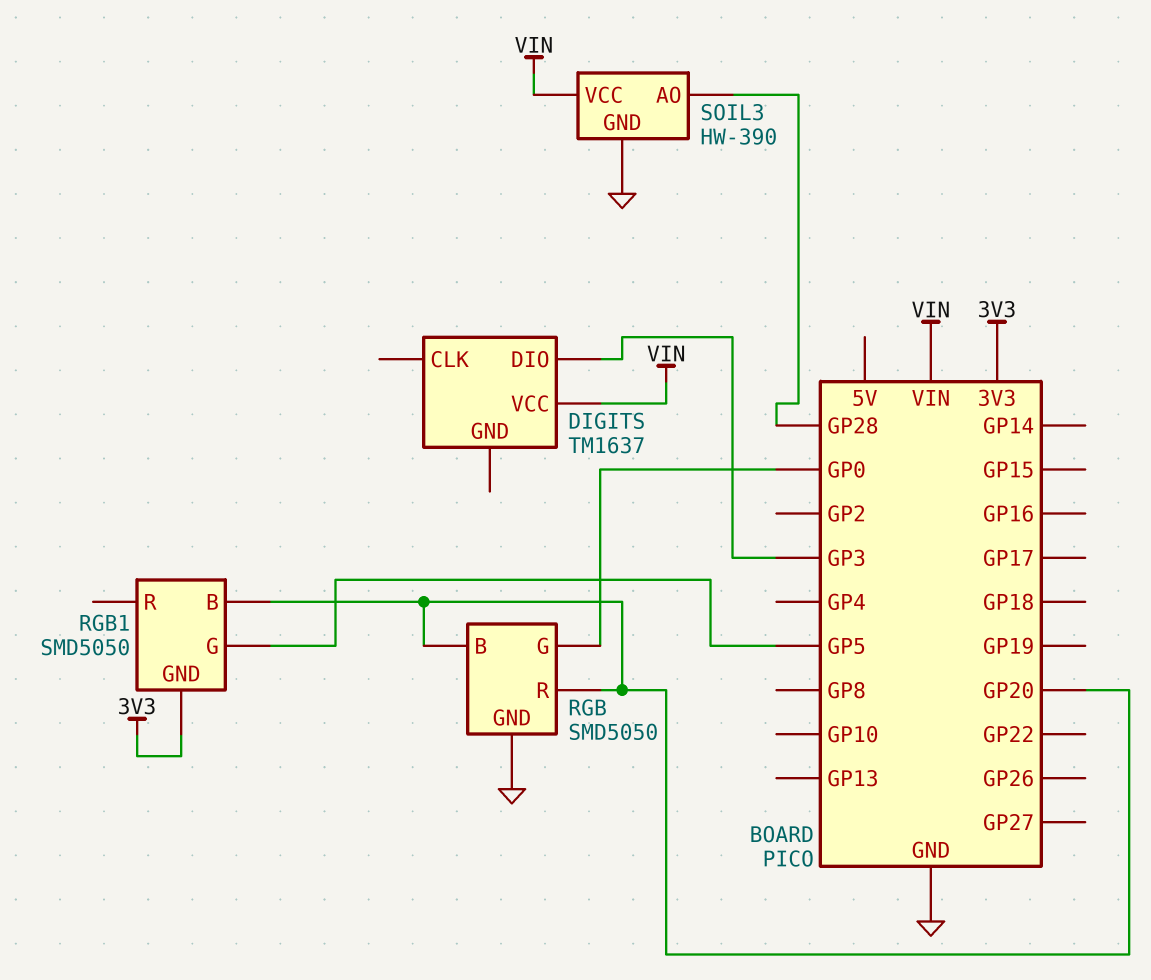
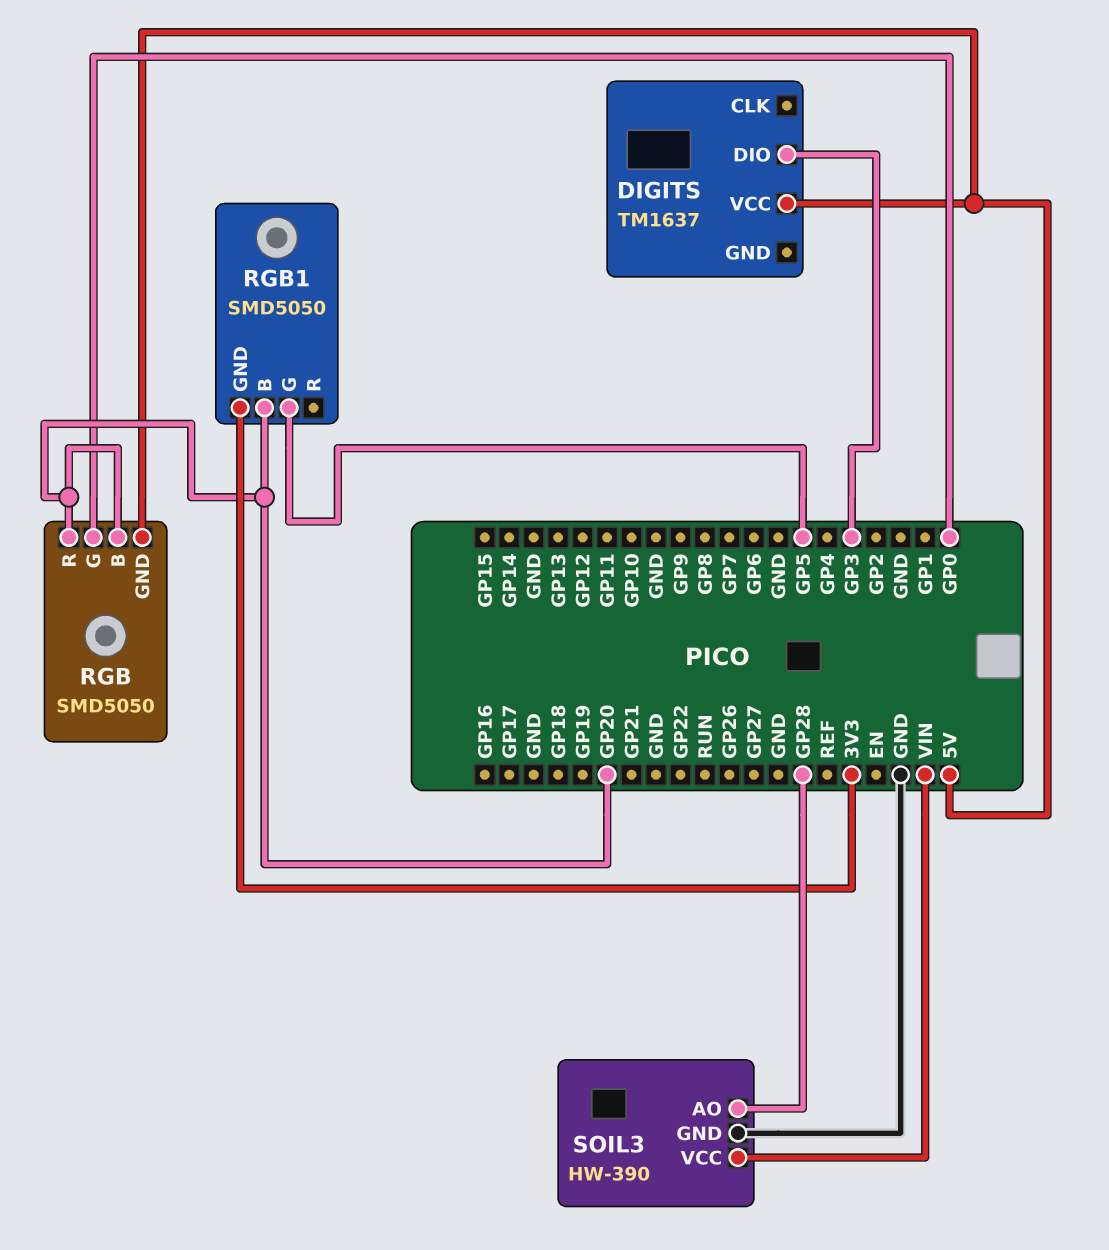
DIGITS pin VCC: VIN -> 5V
RGB pin GND: GND -> 5V

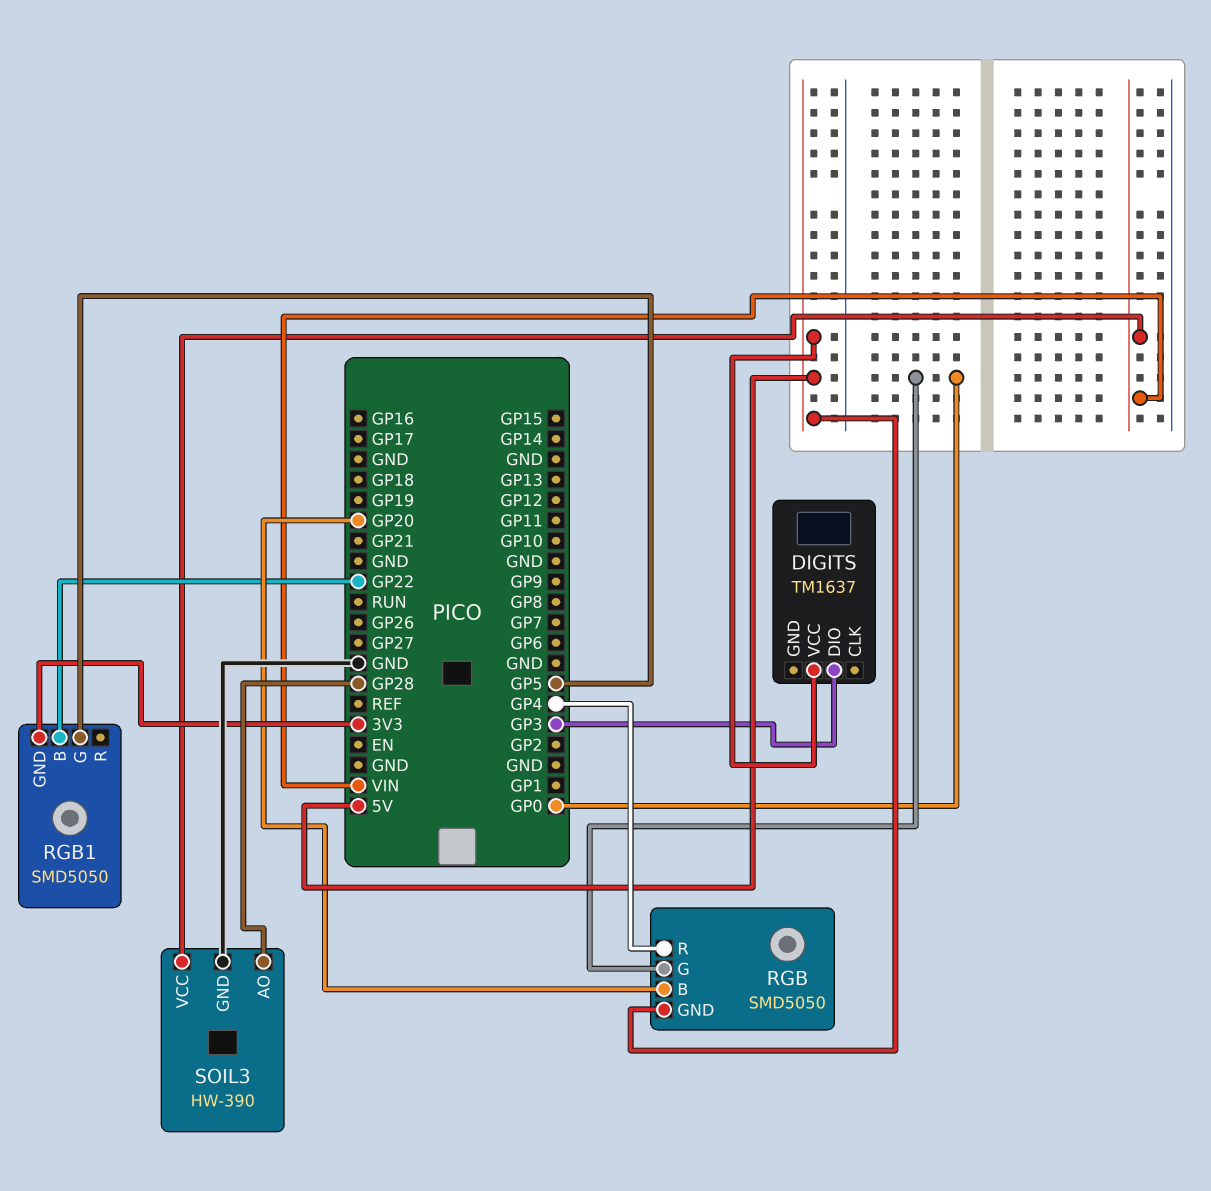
RGB pin R: GP20 -> GP4
RGB1 pin B: GP20 -> GP22

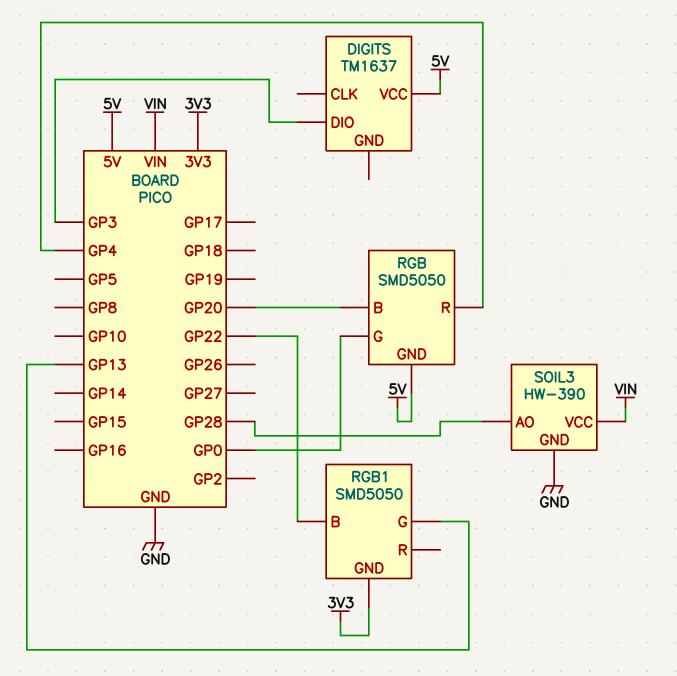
RGB1 pin G: GP5 -> GP13

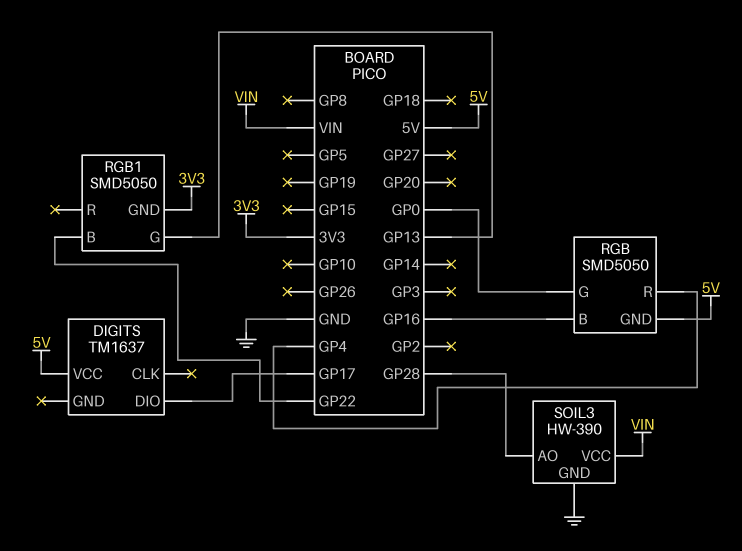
DIGITS pin DIO: GP3 -> GP17
RGB pin B: GP20 -> GP16

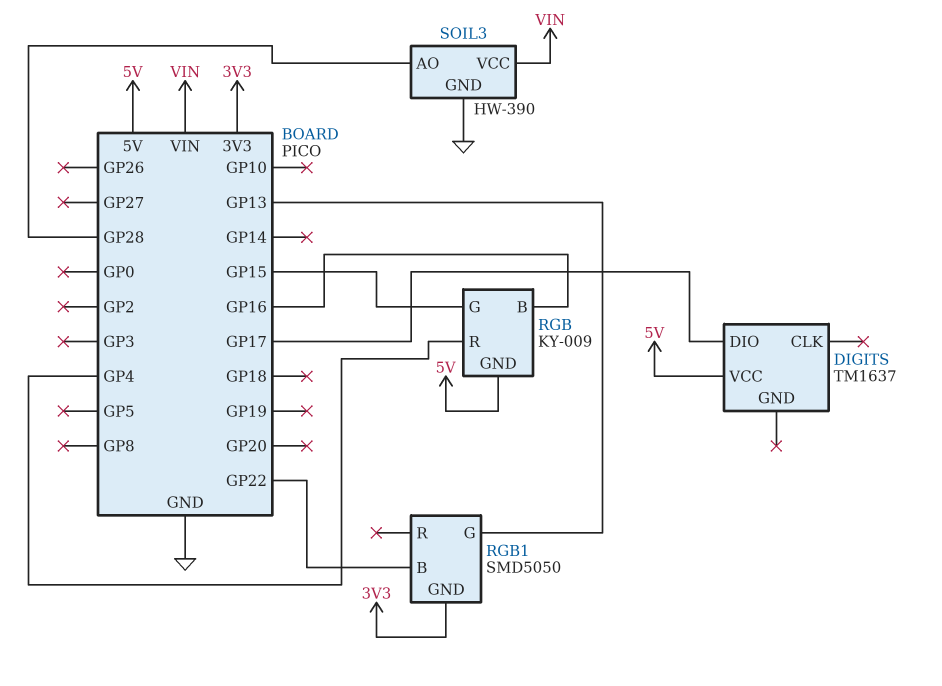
RGB: SMD5050 -> KY-009
RGB pin G: GP0 -> GP15

